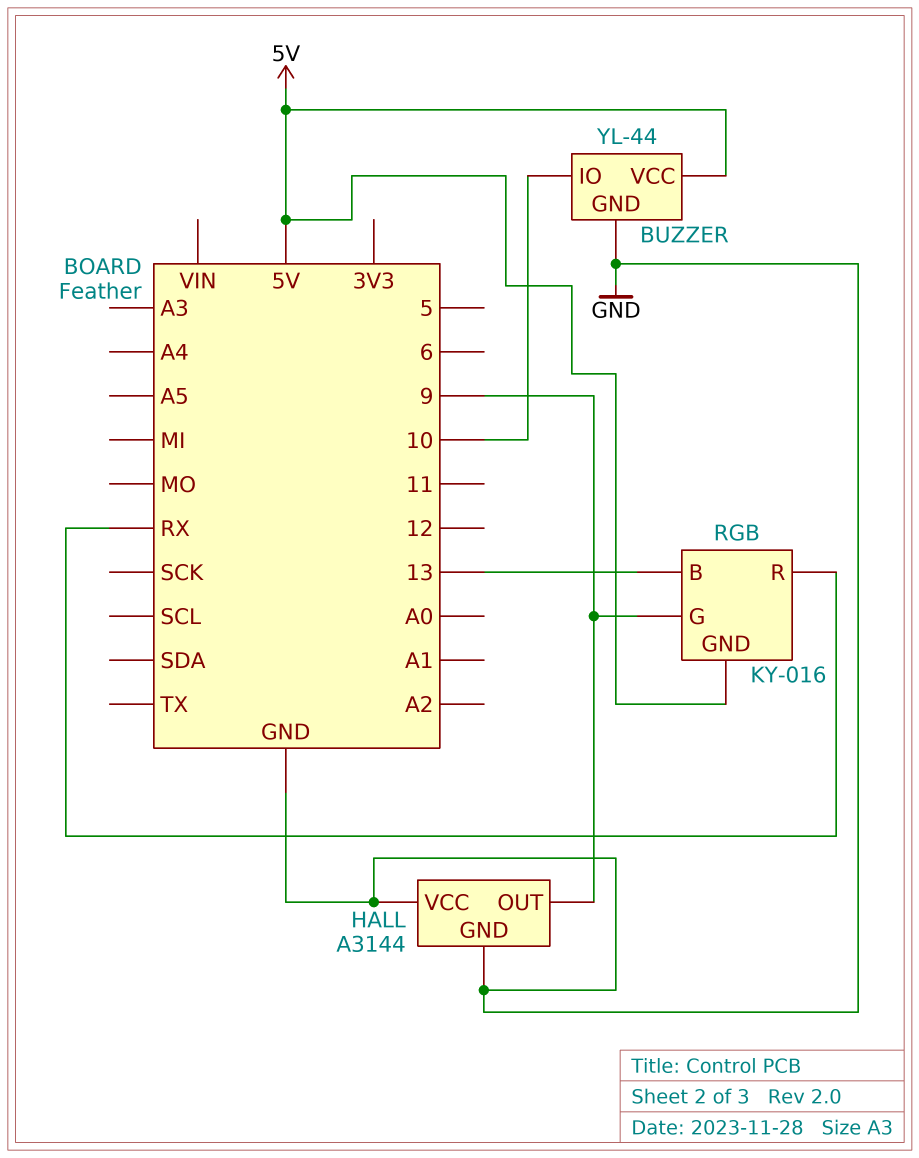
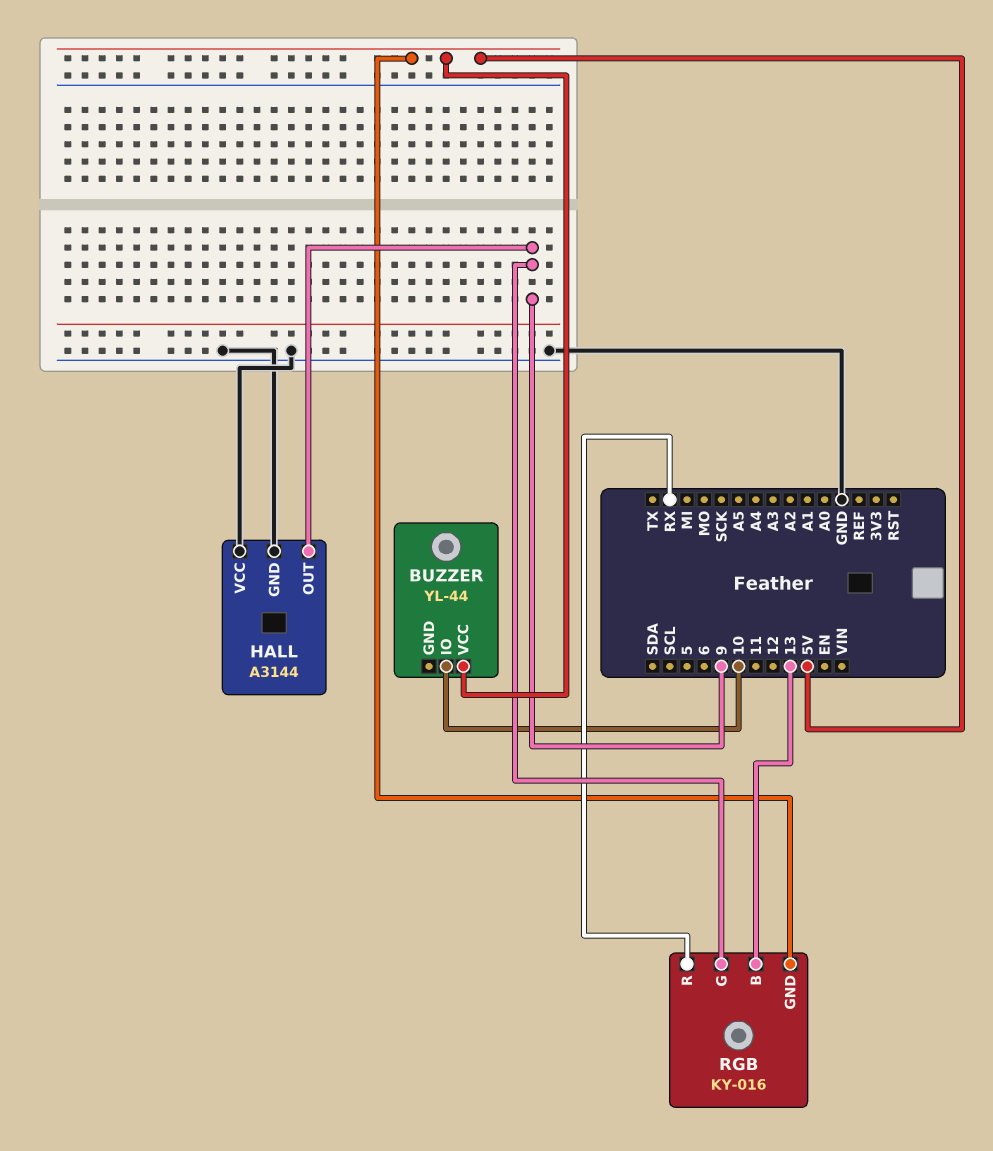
BUZZER pin GND: GND -> none

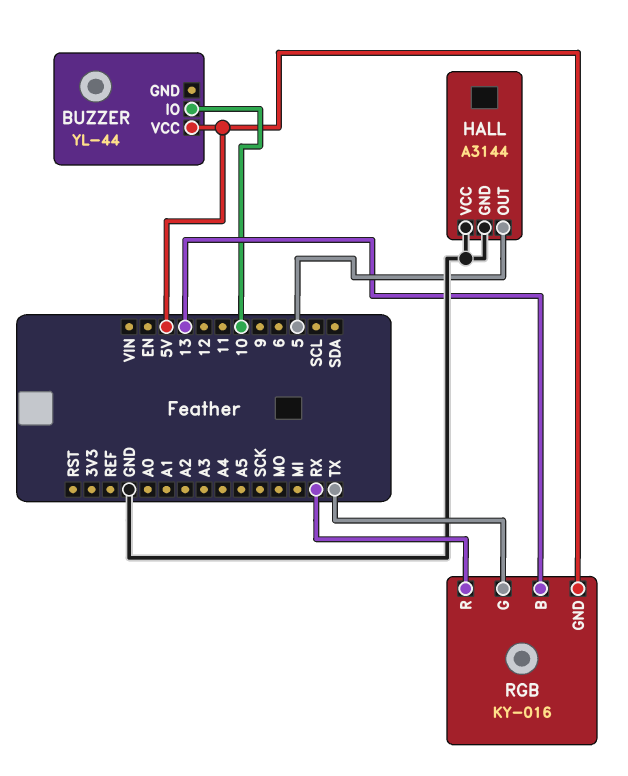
HALL pin OUT: 9 -> 5
RGB pin G: 9 -> TX

